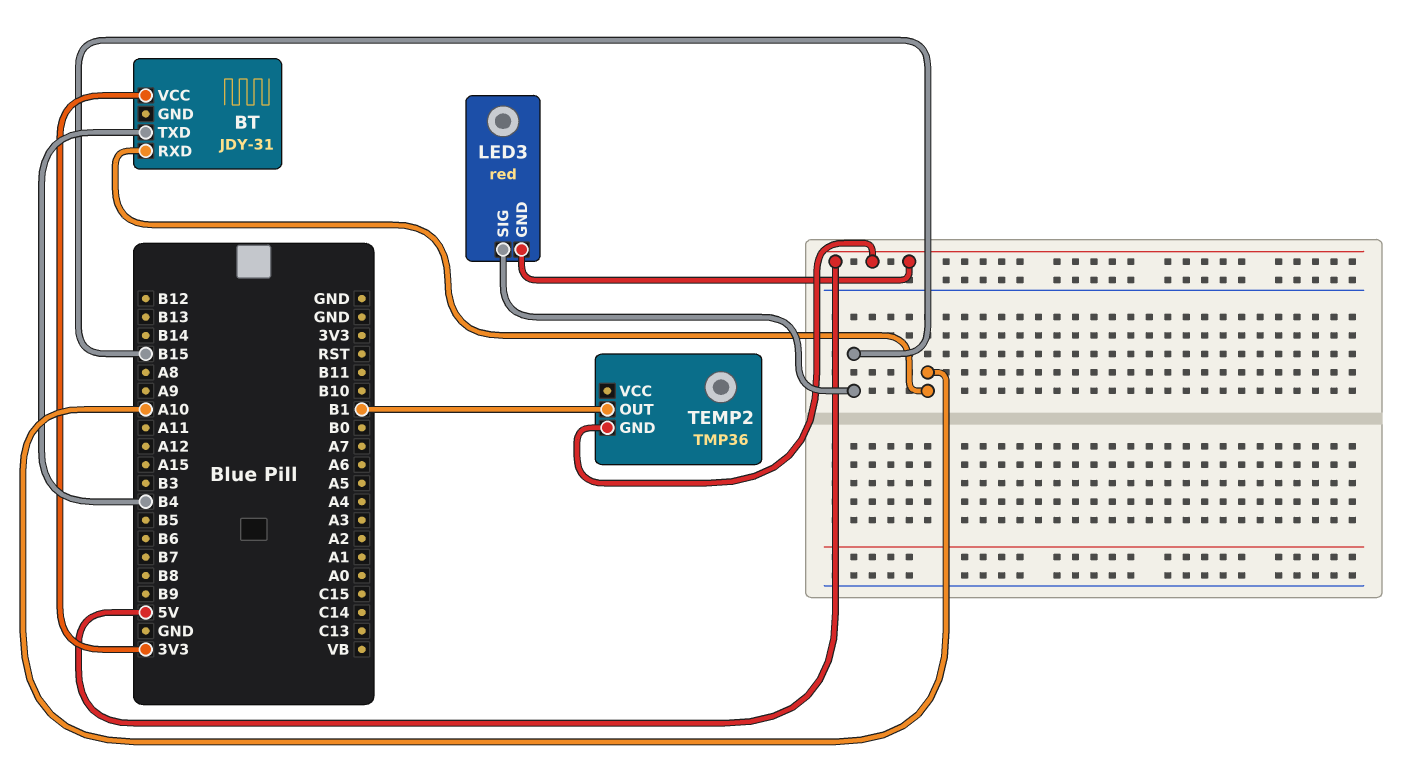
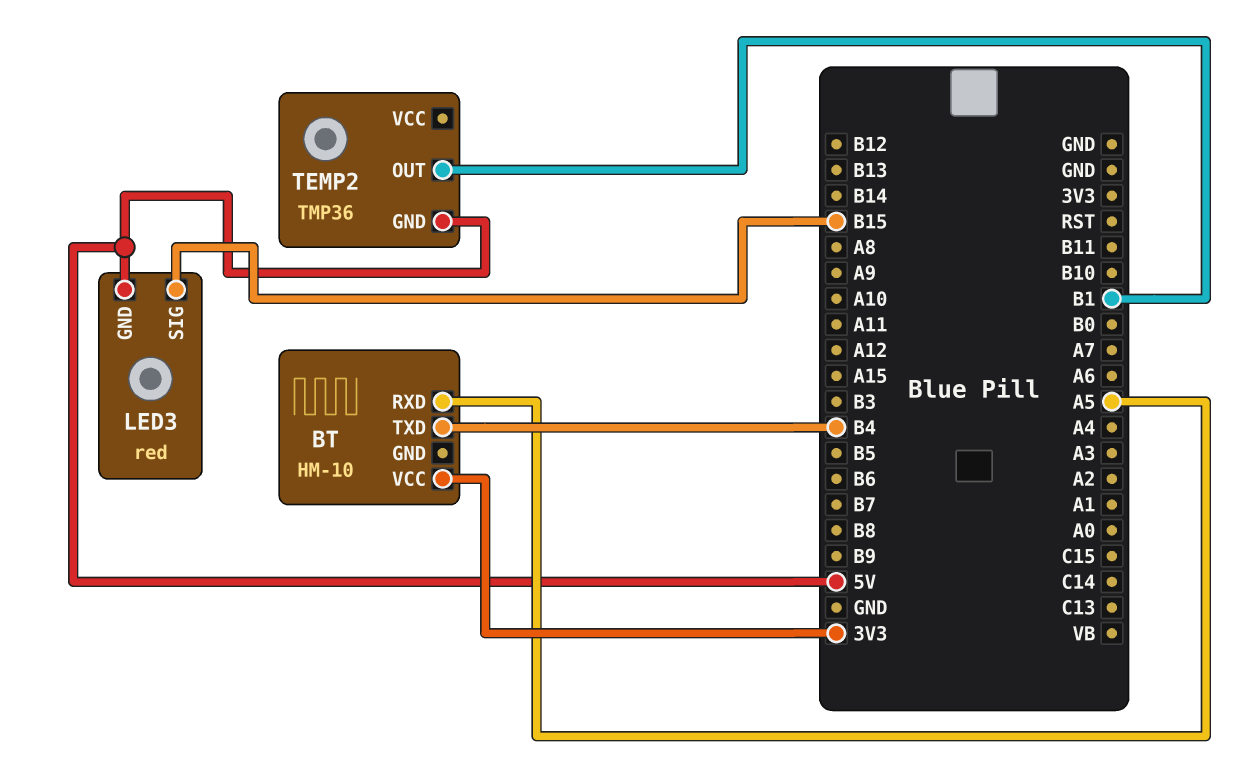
BT: JDY-31 -> HM-10
BT pin RXD: A10 -> A5

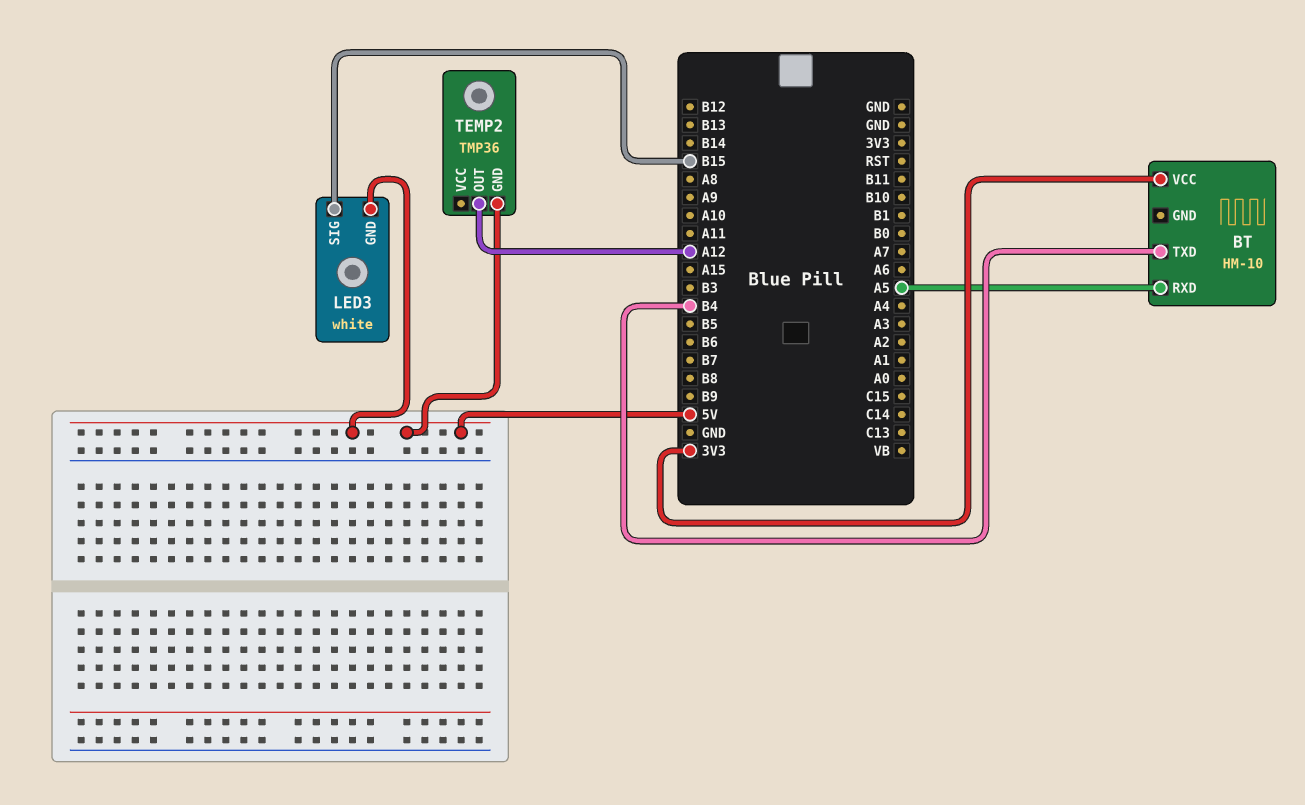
LED3: red -> white
TEMP2 pin OUT: B1 -> A12

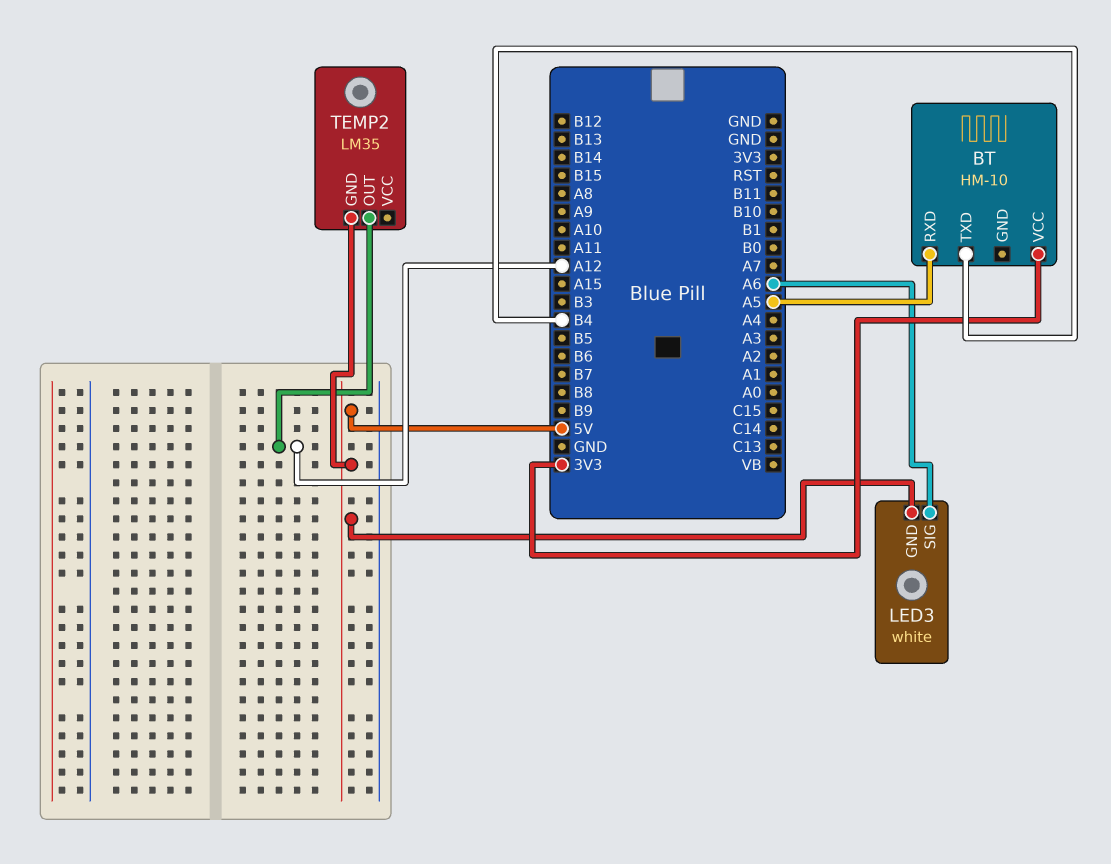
LED3 pin SIG: B15 -> A6
TEMP2: TMP36 -> LM35

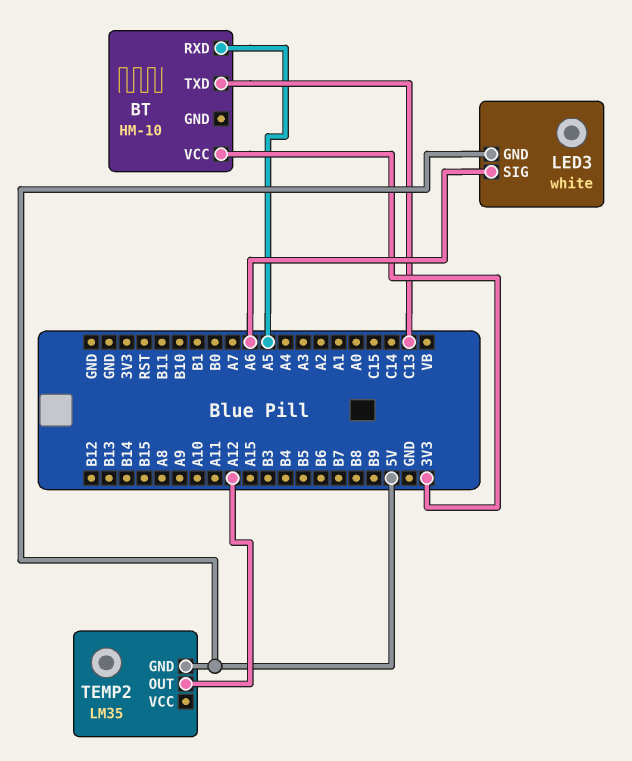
BT pin TXD: B4 -> C13

